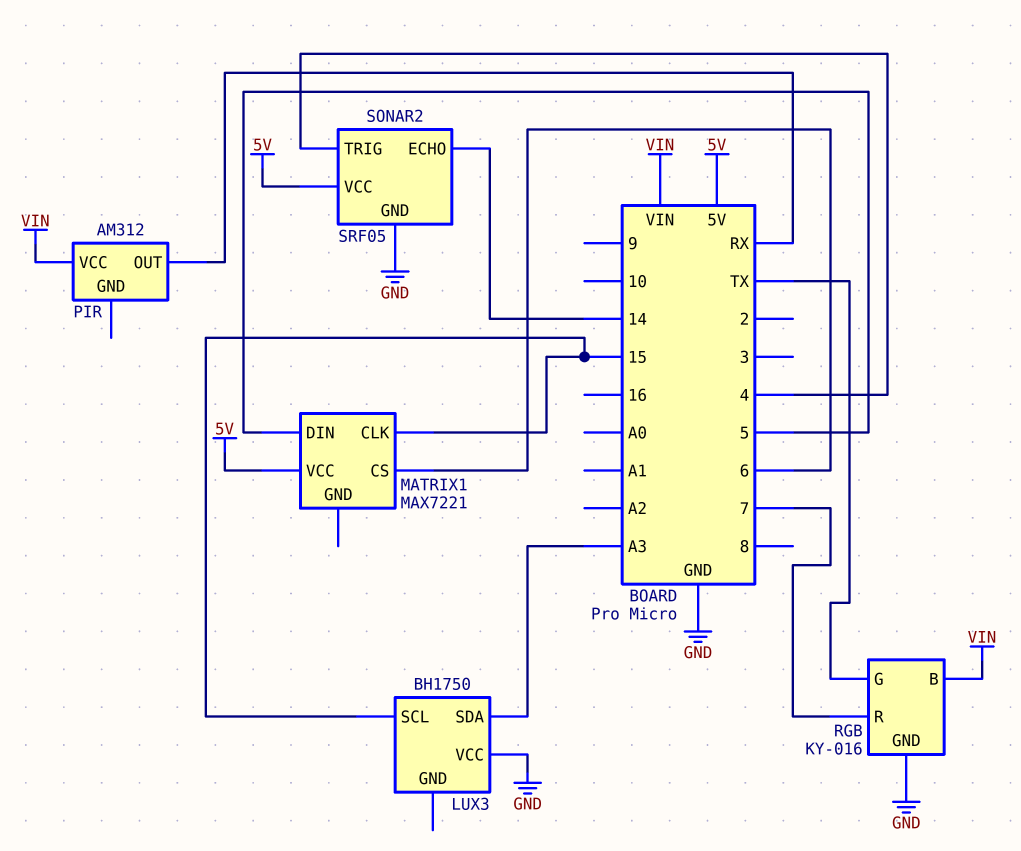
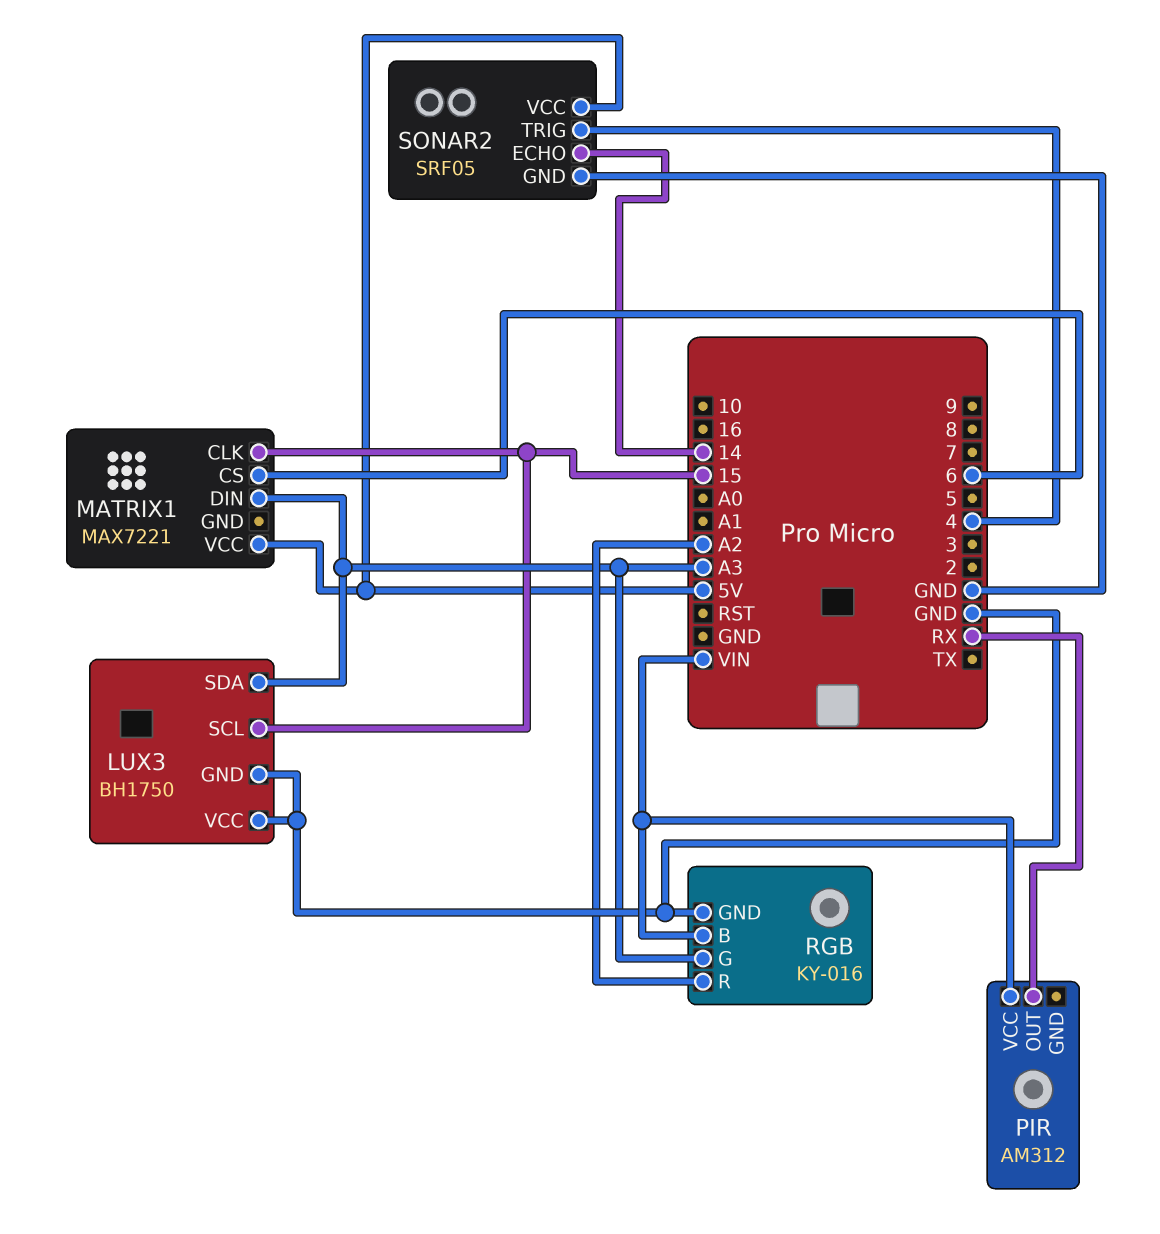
LUX3 pin GND: none -> GND
MATRIX1 pin DIN: 5 -> A3
RGB pin G: TX -> A3
RGB pin R: 7 -> A2

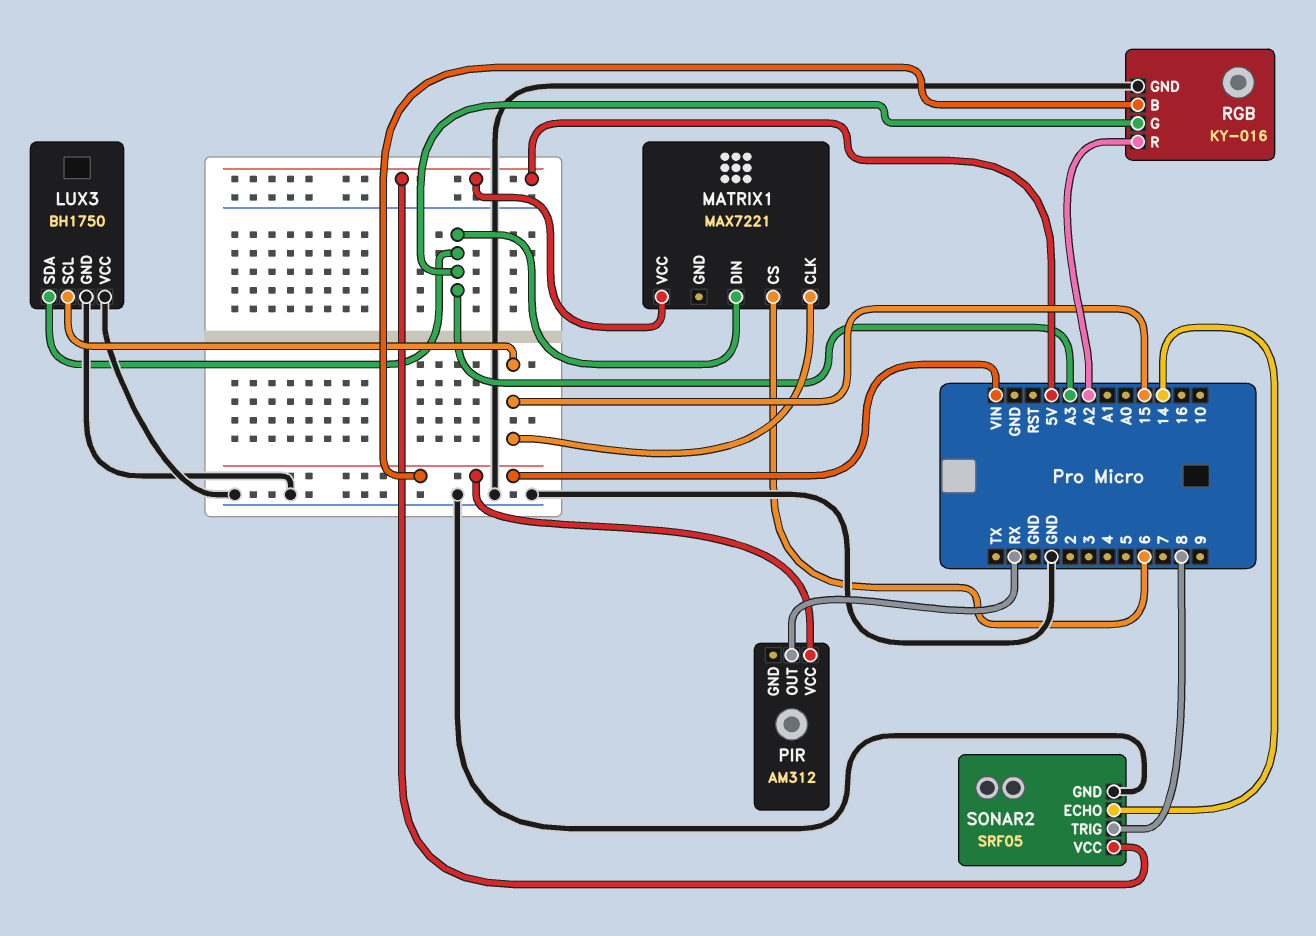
SONAR2 pin TRIG: 4 -> 8

